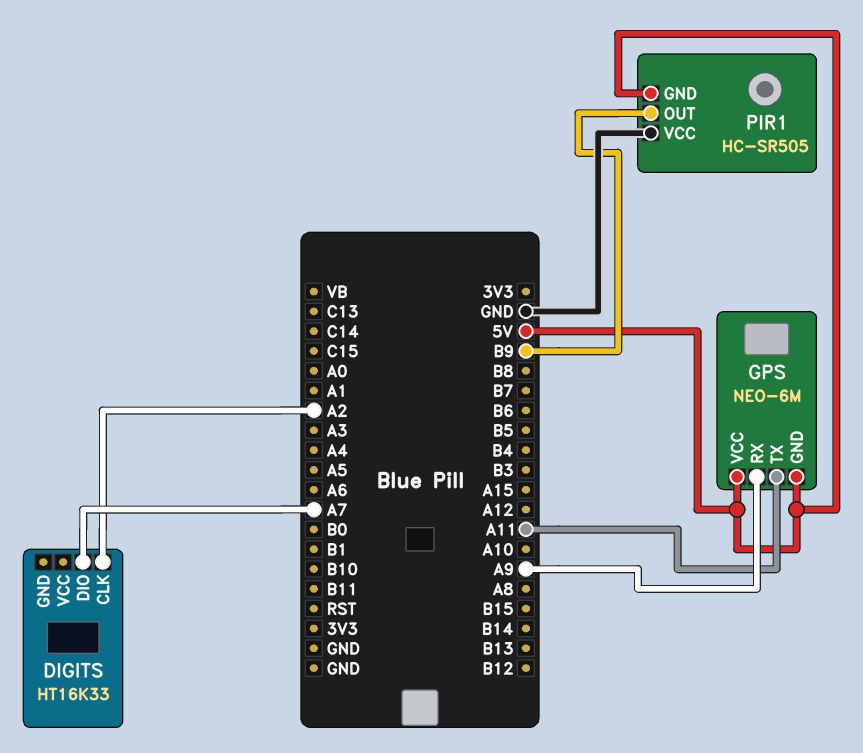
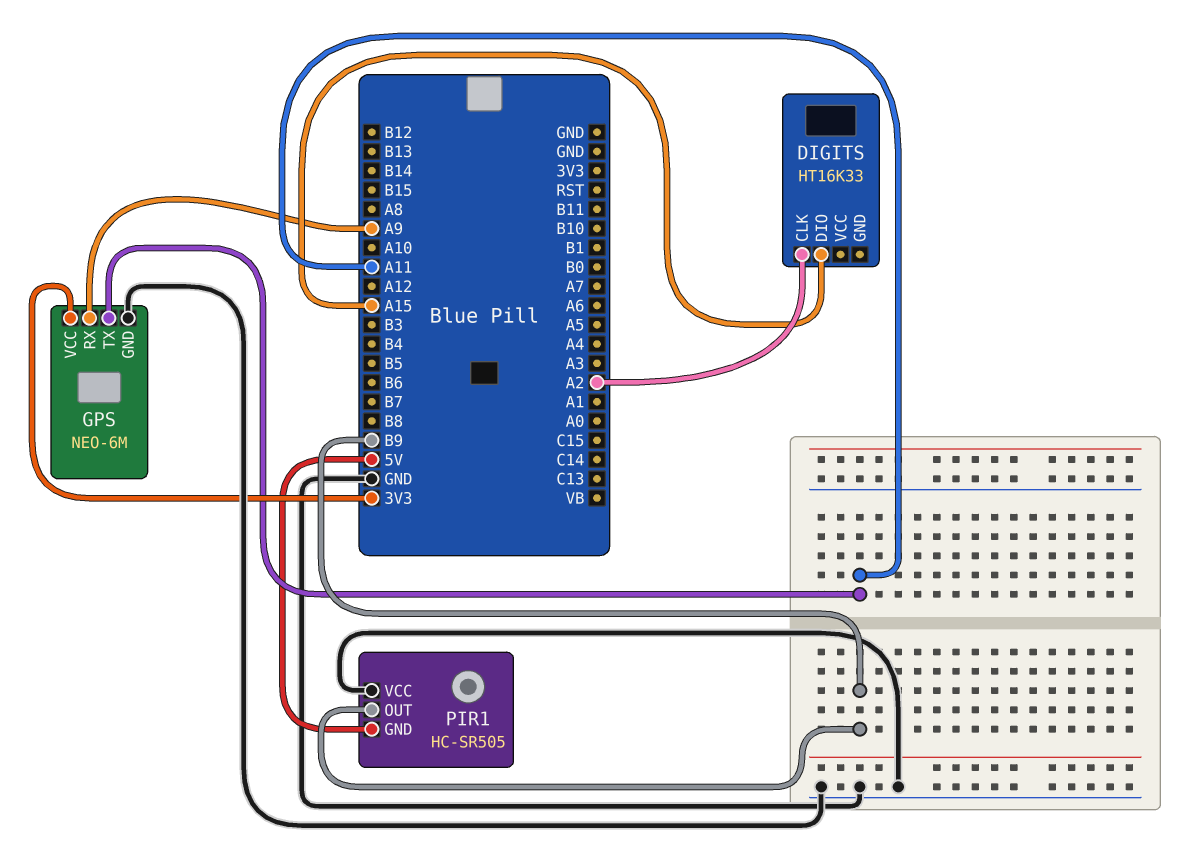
DIGITS pin DIO: A7 -> A15
GPS pin GND: 5V -> GND
GPS pin VCC: 5V -> 3V3

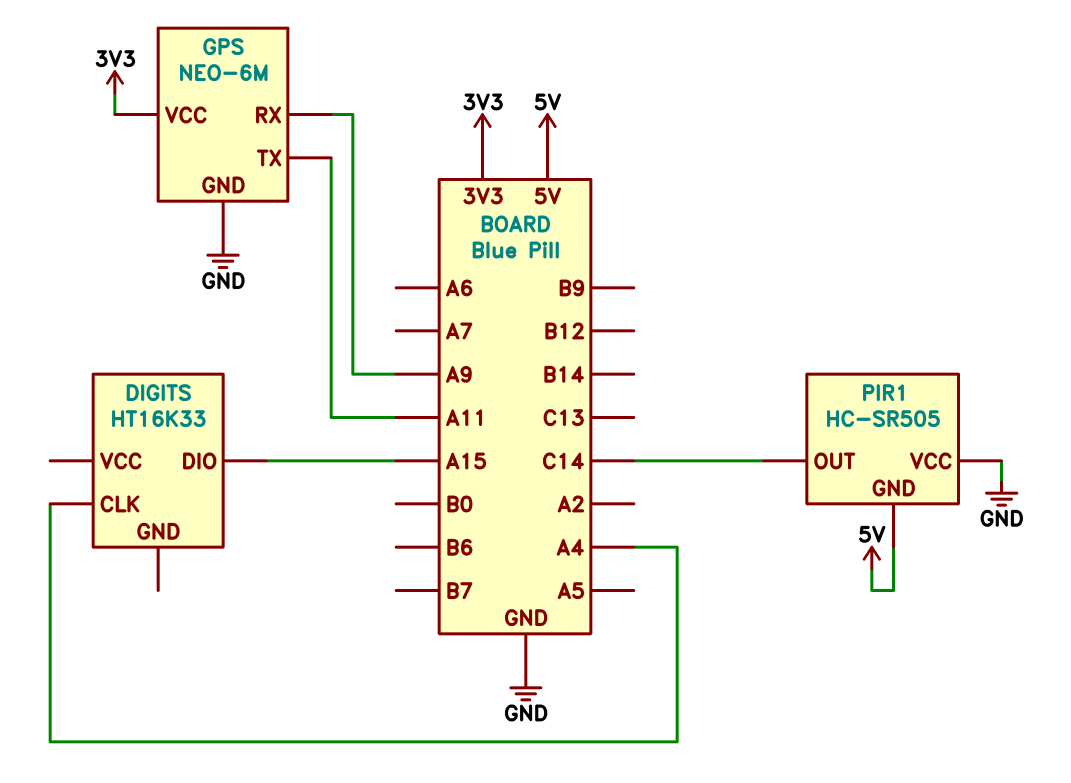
DIGITS pin CLK: A2 -> A4
PIR1 pin OUT: B9 -> C14

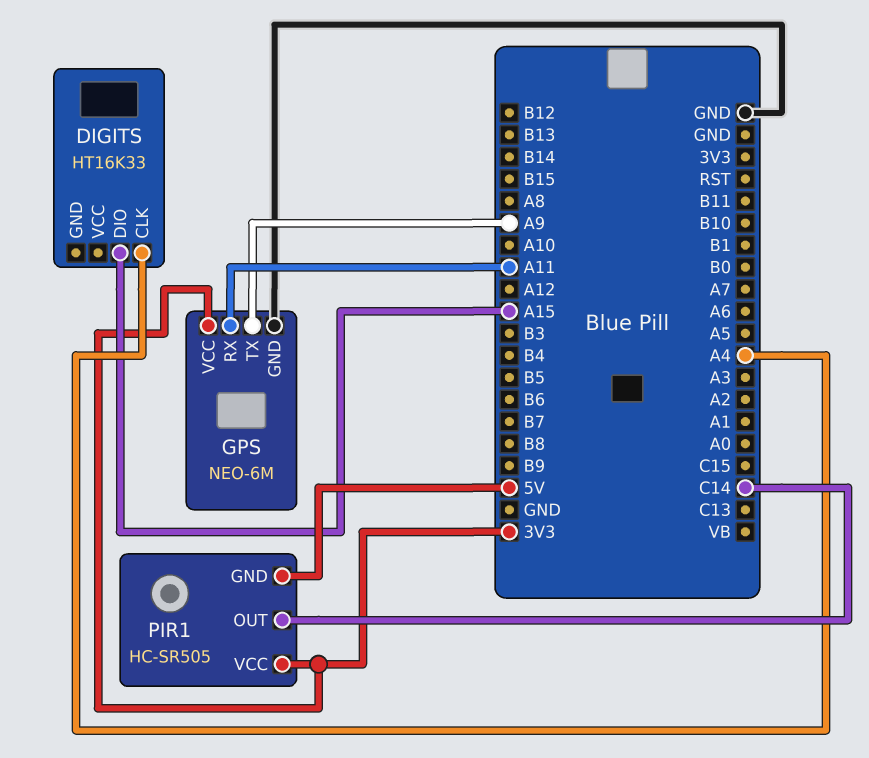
GPS pin RX: A9 -> A11
GPS pin TX: A11 -> A9
PIR1 pin VCC: GND -> 3V3

